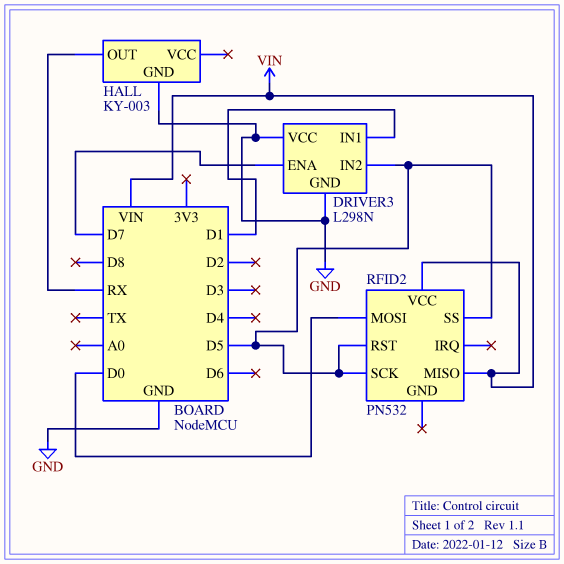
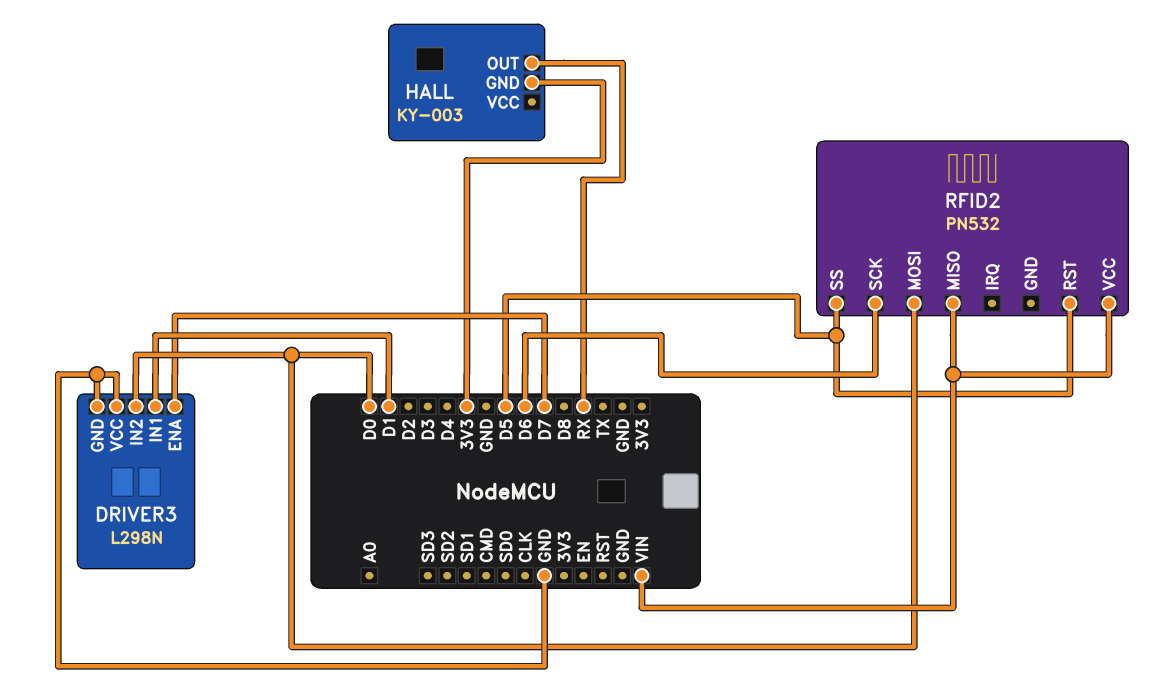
DRIVER3 pin IN2: D5 -> D0
HALL pin GND: GND -> 3V3
RFID2 pin SCK: D5 -> D6

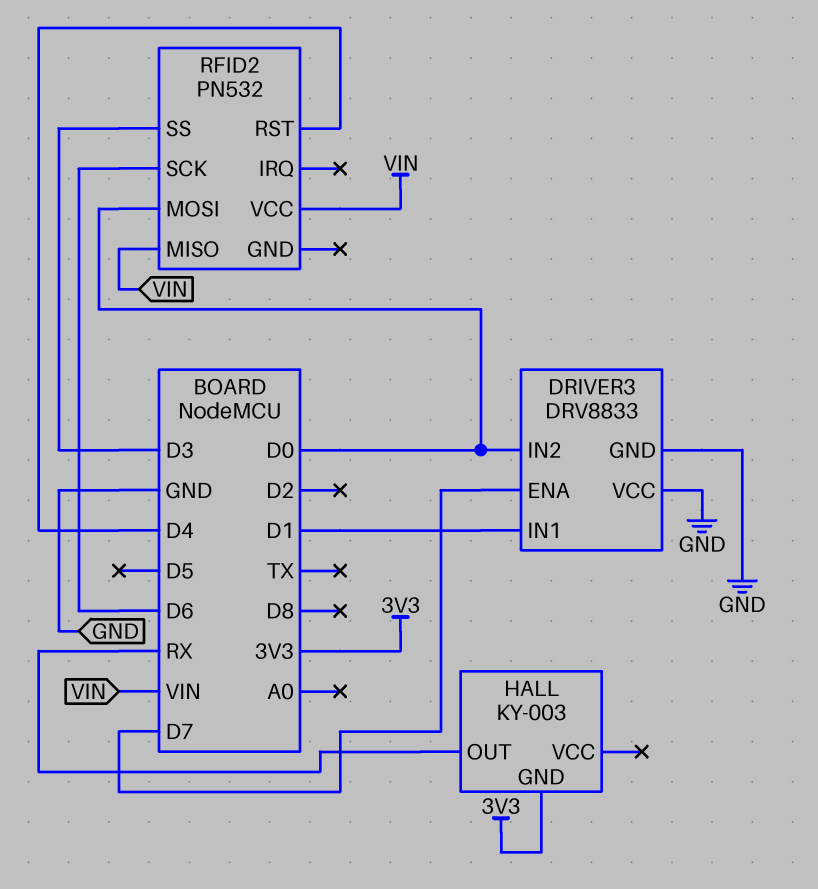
DRIVER3: L298N -> DRV8833
RFID2 pin RST: D5 -> D4
RFID2 pin SS: D5 -> D3

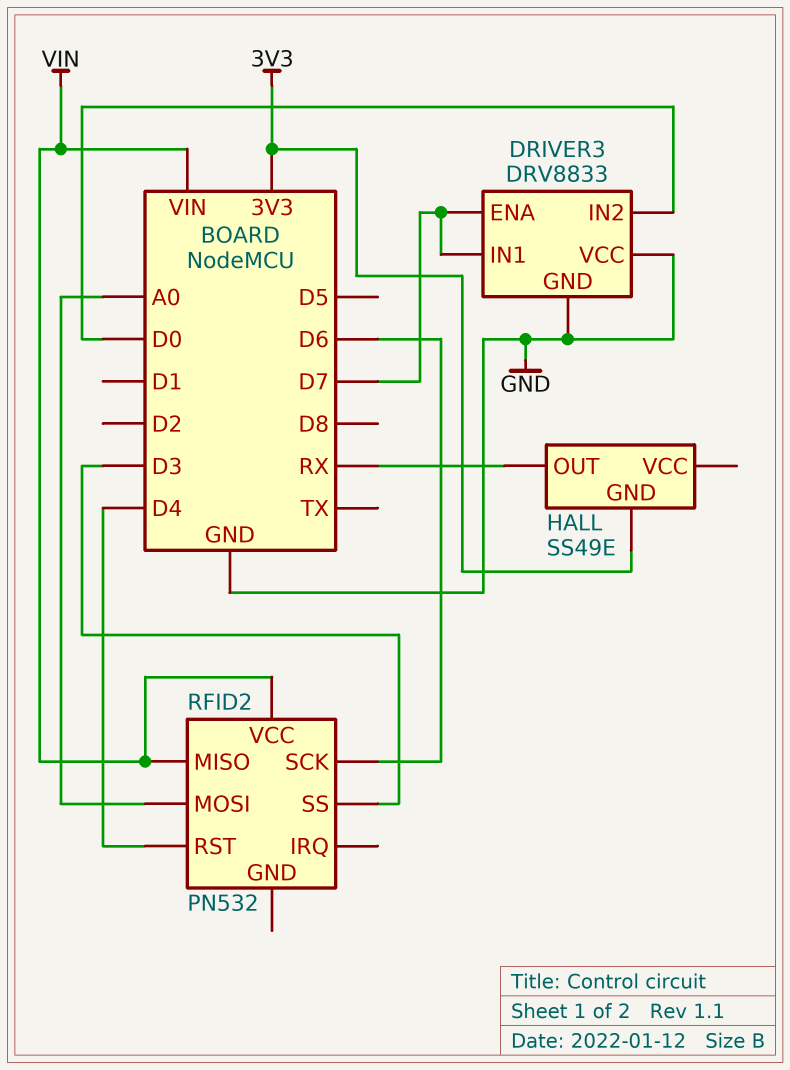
DRIVER3 pin IN1: D1 -> D7
HALL: KY-003 -> SS49E
RFID2 pin MOSI: D0 -> A0

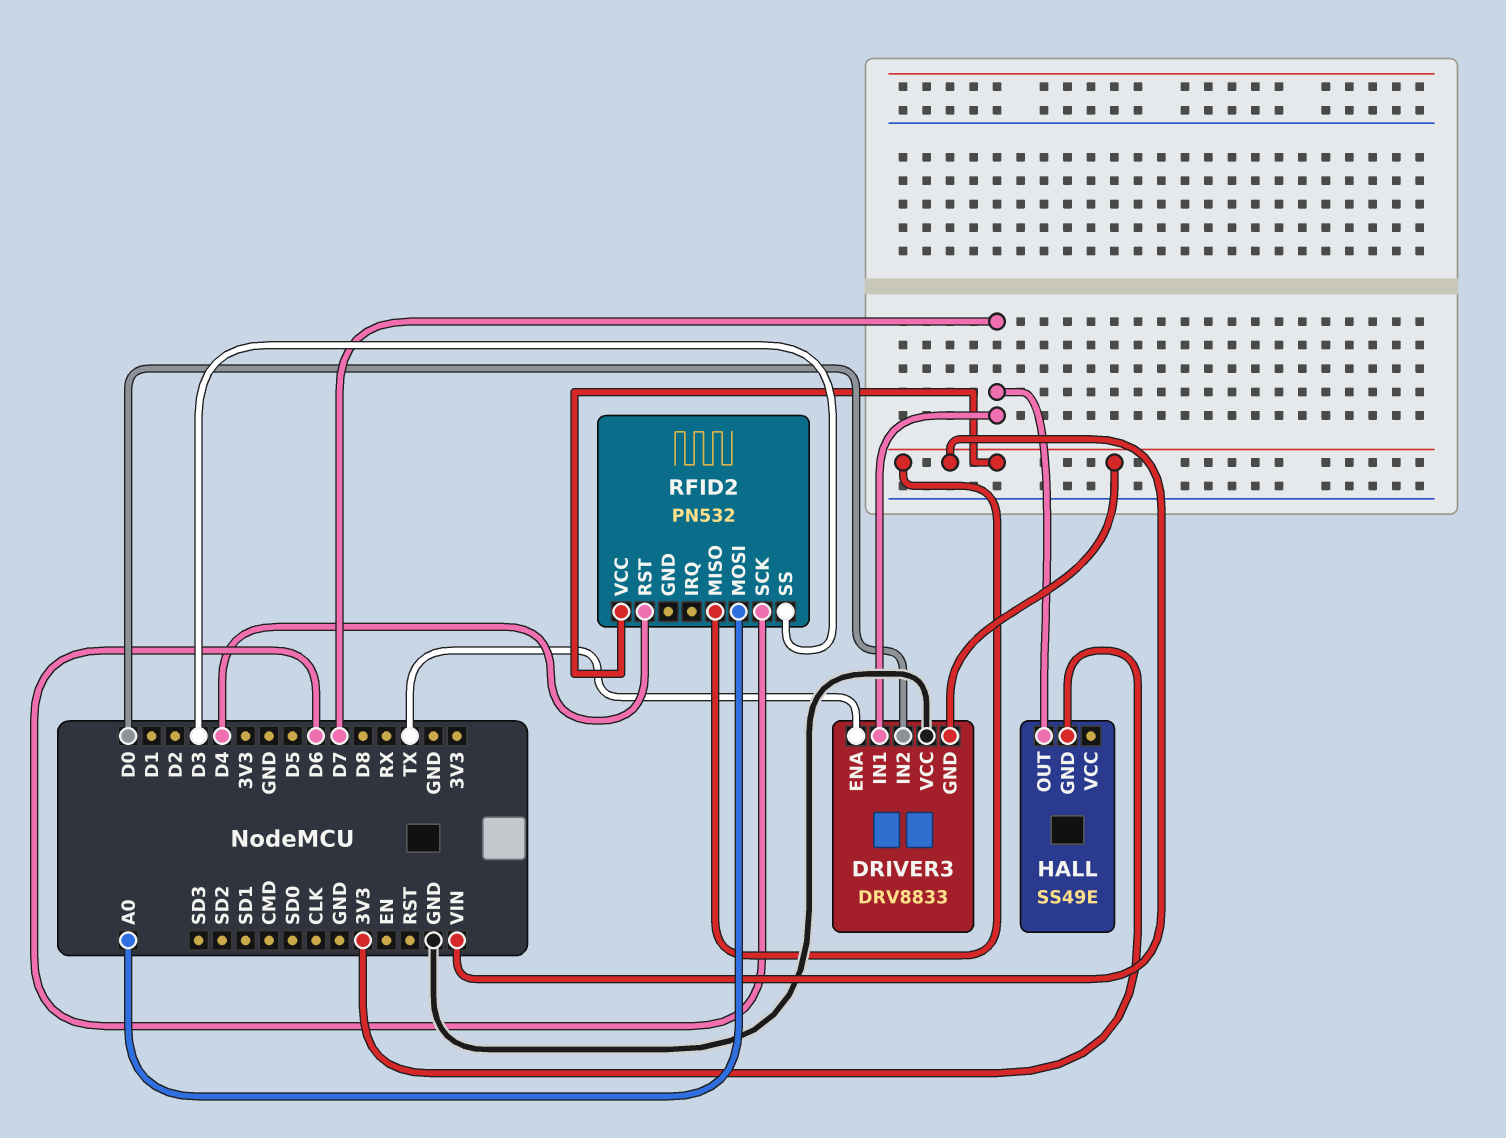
DRIVER3 pin ENA: D7 -> TX
DRIVER3 pin GND: GND -> VIN
HALL pin OUT: RX -> D7

